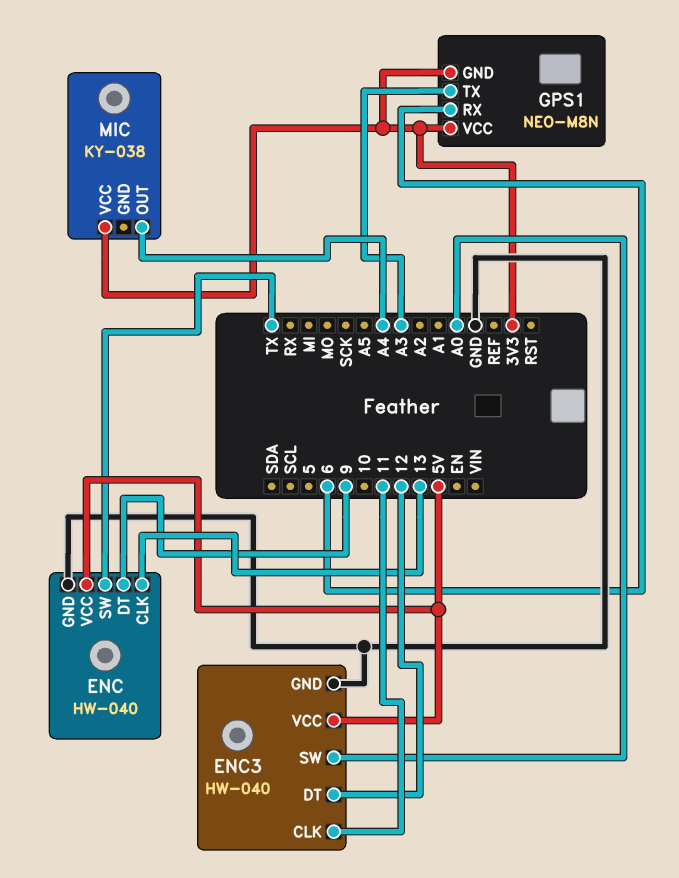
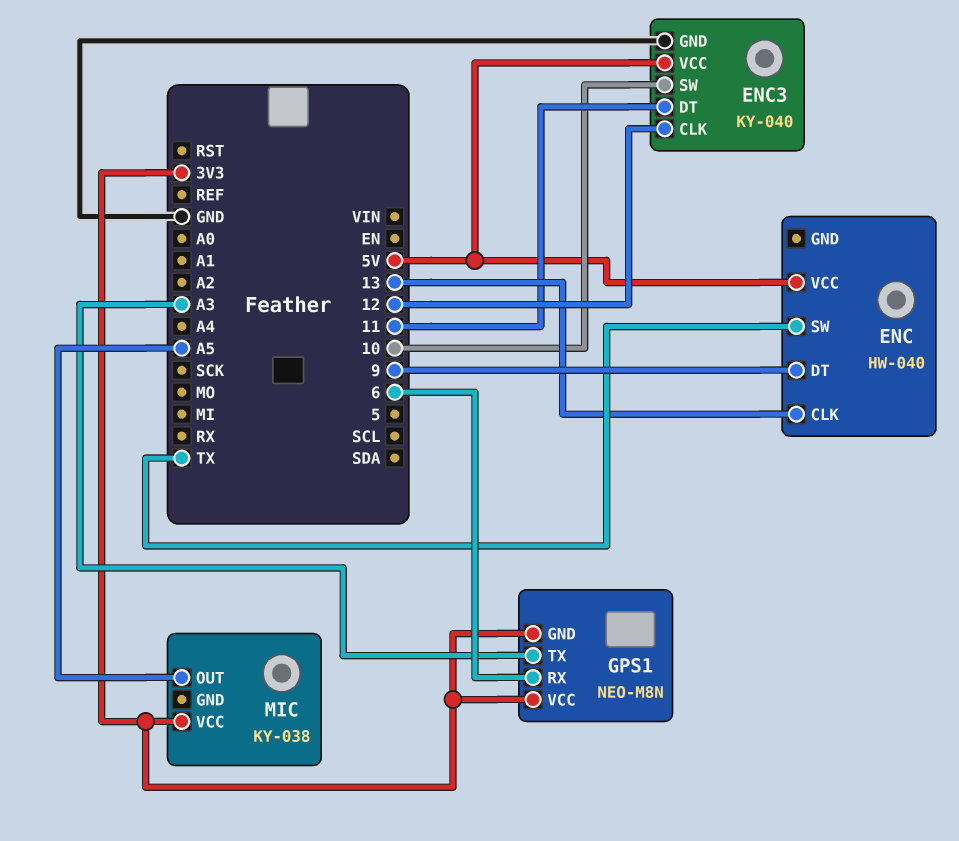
ENC pin GND: GND -> none
ENC3: HW-040 -> KY-040
ENC3 pin CLK: 11 -> 12
ENC3 pin DT: 12 -> 11
ENC3 pin SW: A0 -> 10
MIC pin OUT: A4 -> A5

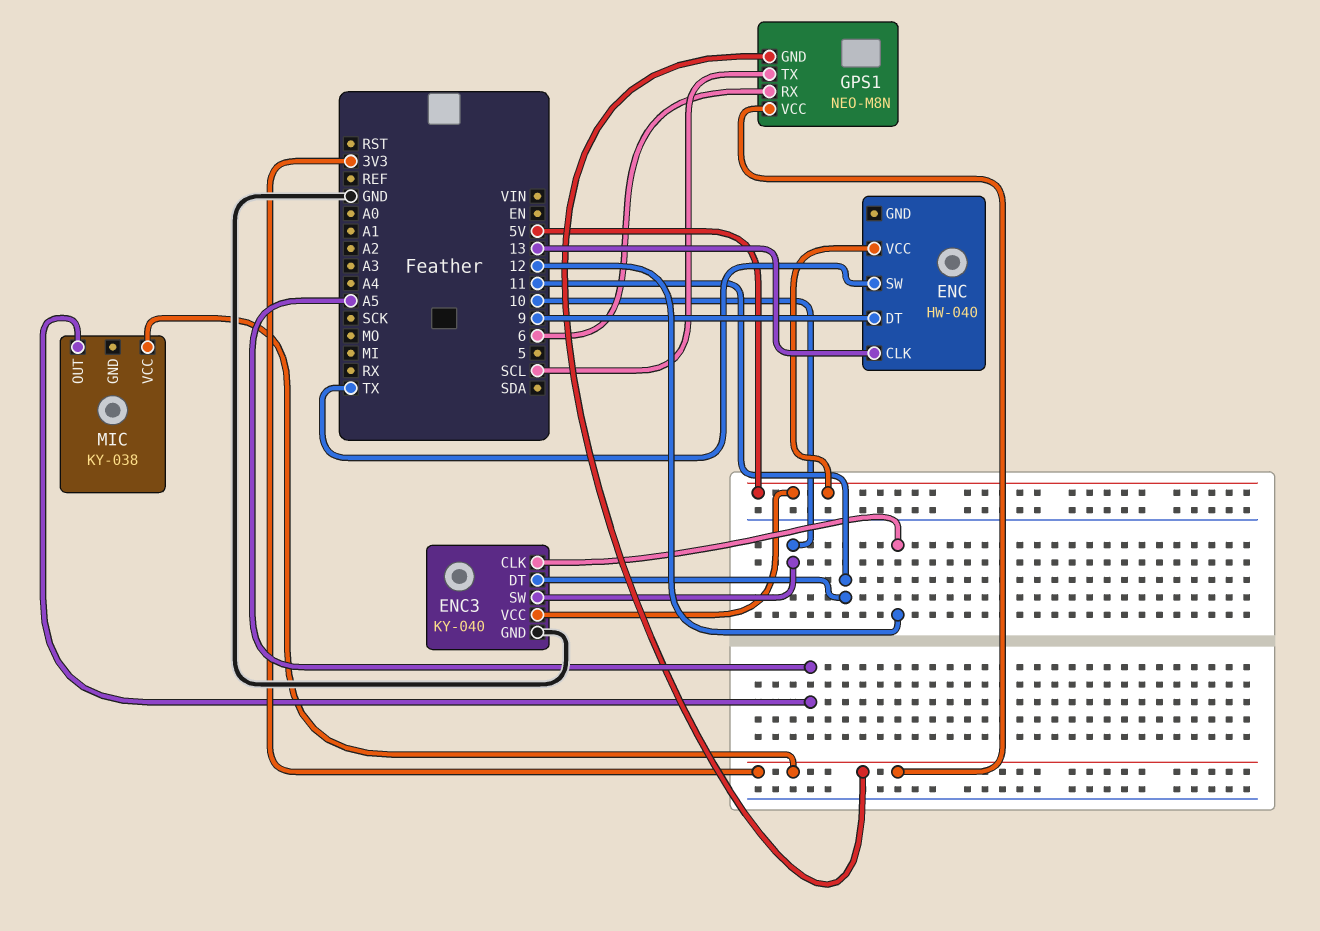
GPS1 pin TX: A3 -> SCL

